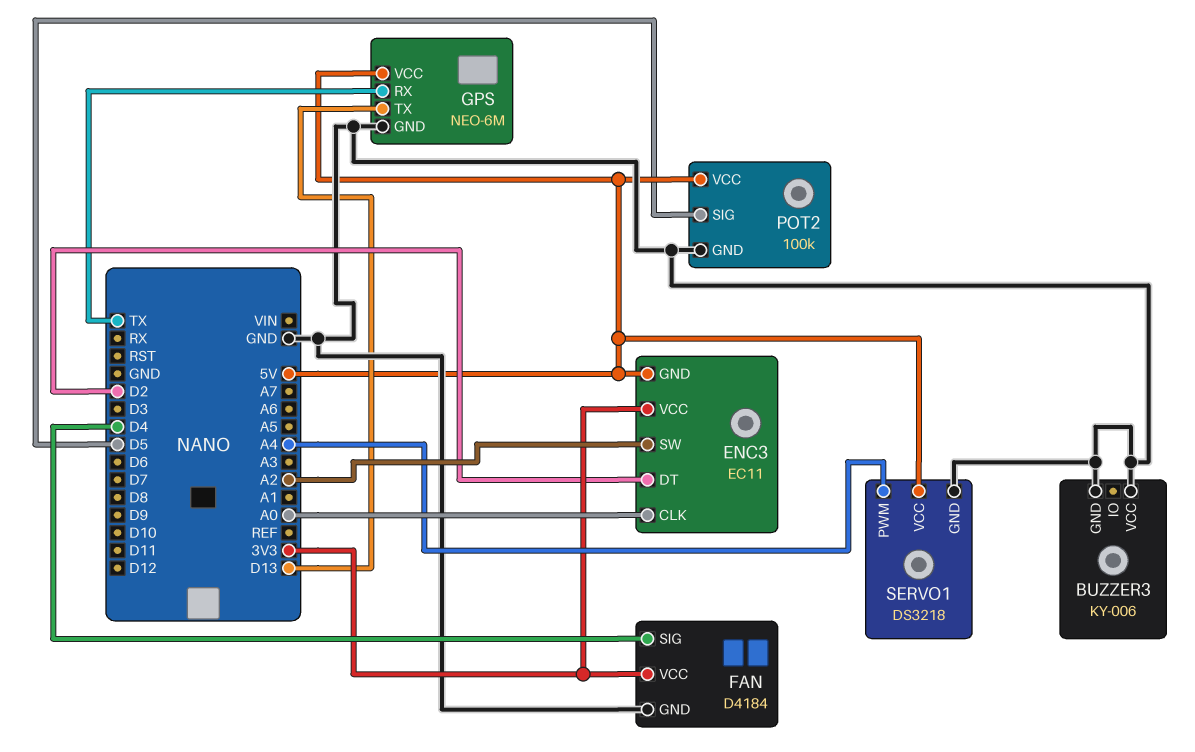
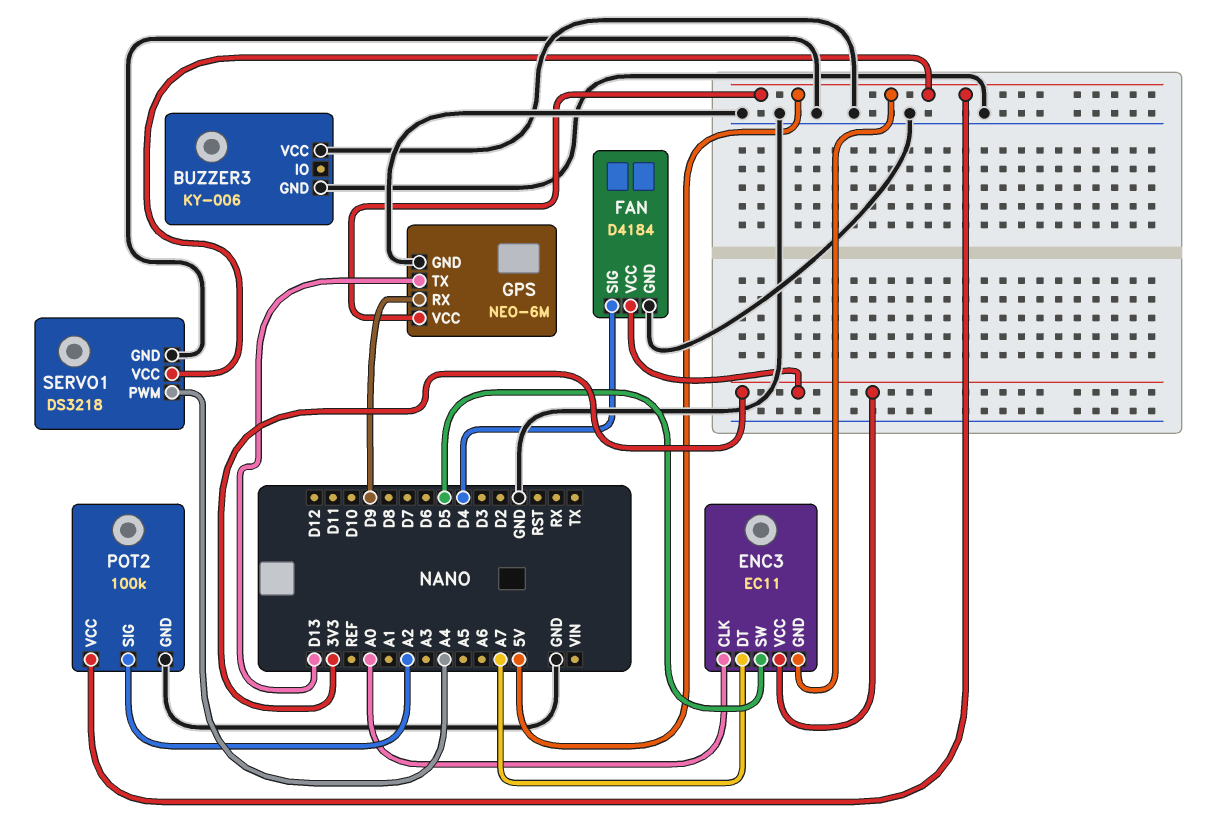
ENC3 pin DT: D2 -> A7
ENC3 pin SW: A2 -> D5
GPS pin RX: TX -> D9
POT2 pin SIG: D5 -> A2

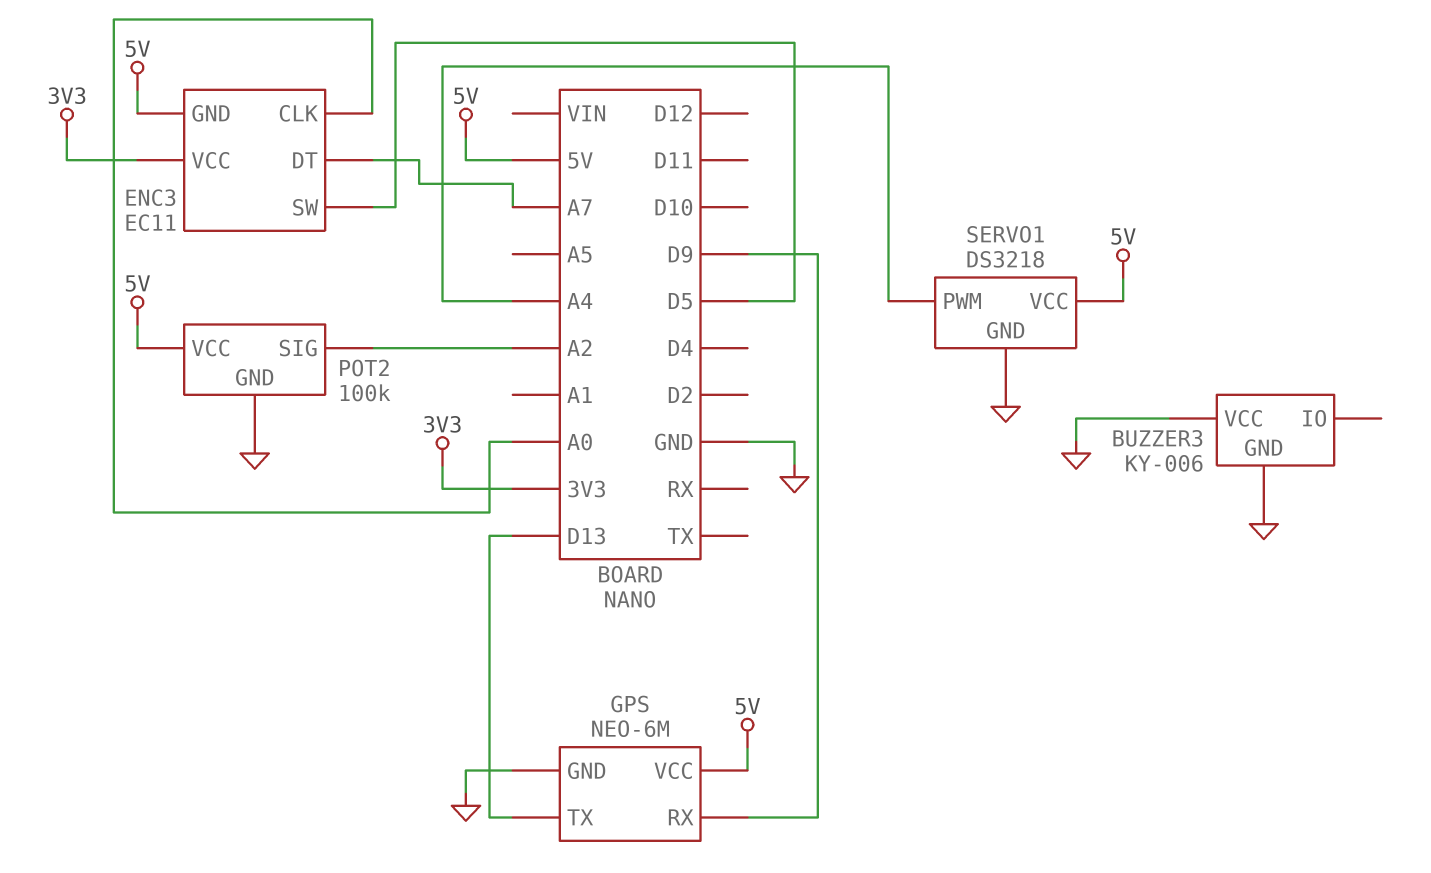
FAN: D4184 -> none
FAN pin GND: GND -> none
FAN pin SIG: D4 -> none
FAN pin VCC: 3V3 -> none

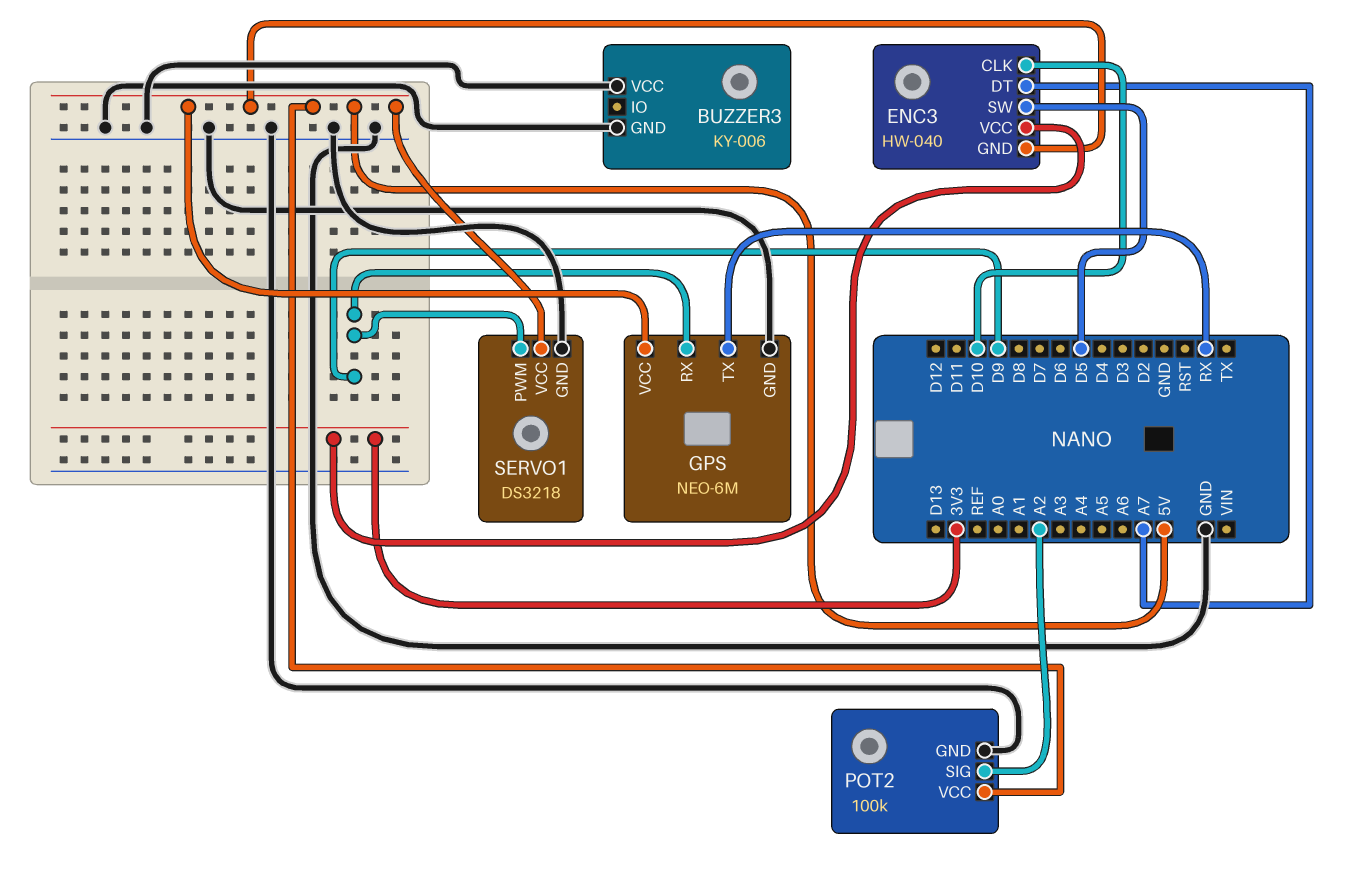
ENC3: EC11 -> HW-040
ENC3 pin CLK: A0 -> D10
GPS pin TX: D13 -> RX
SERVO1 pin PWM: A4 -> D9

